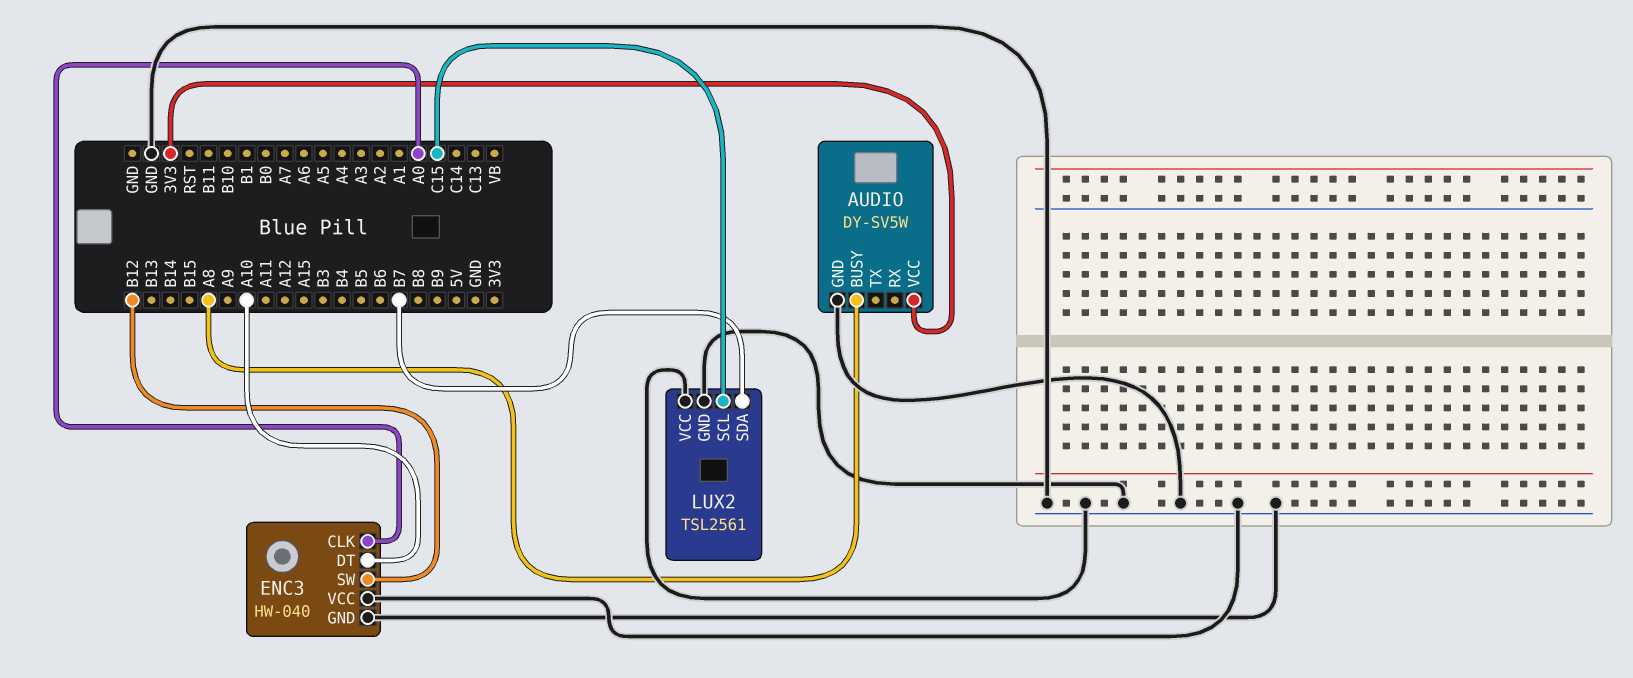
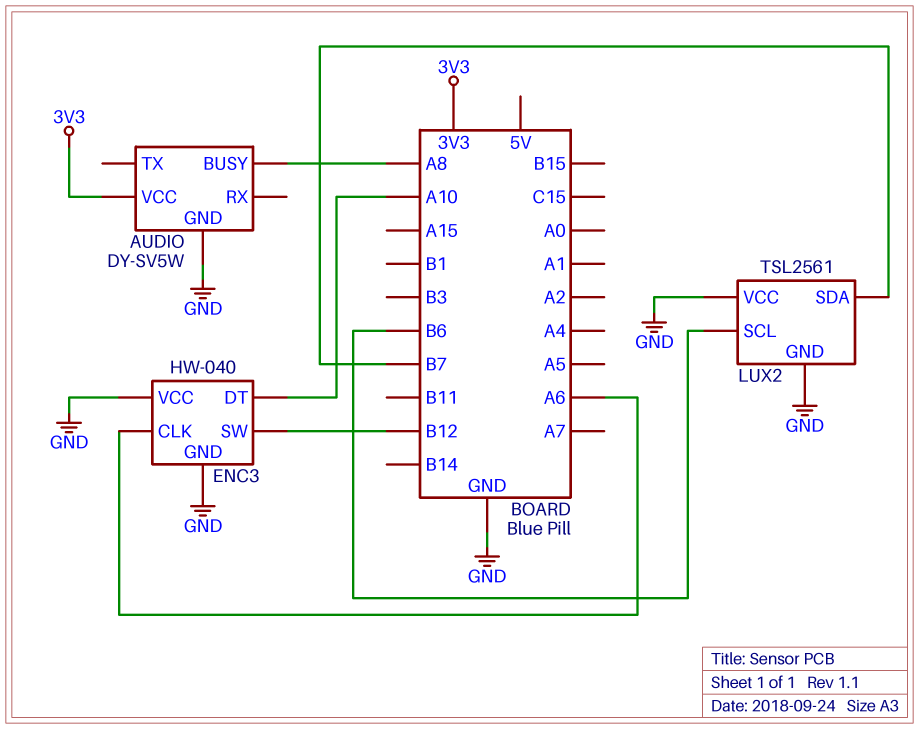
ENC3 pin CLK: A0 -> A6
LUX2 pin SCL: C15 -> B6

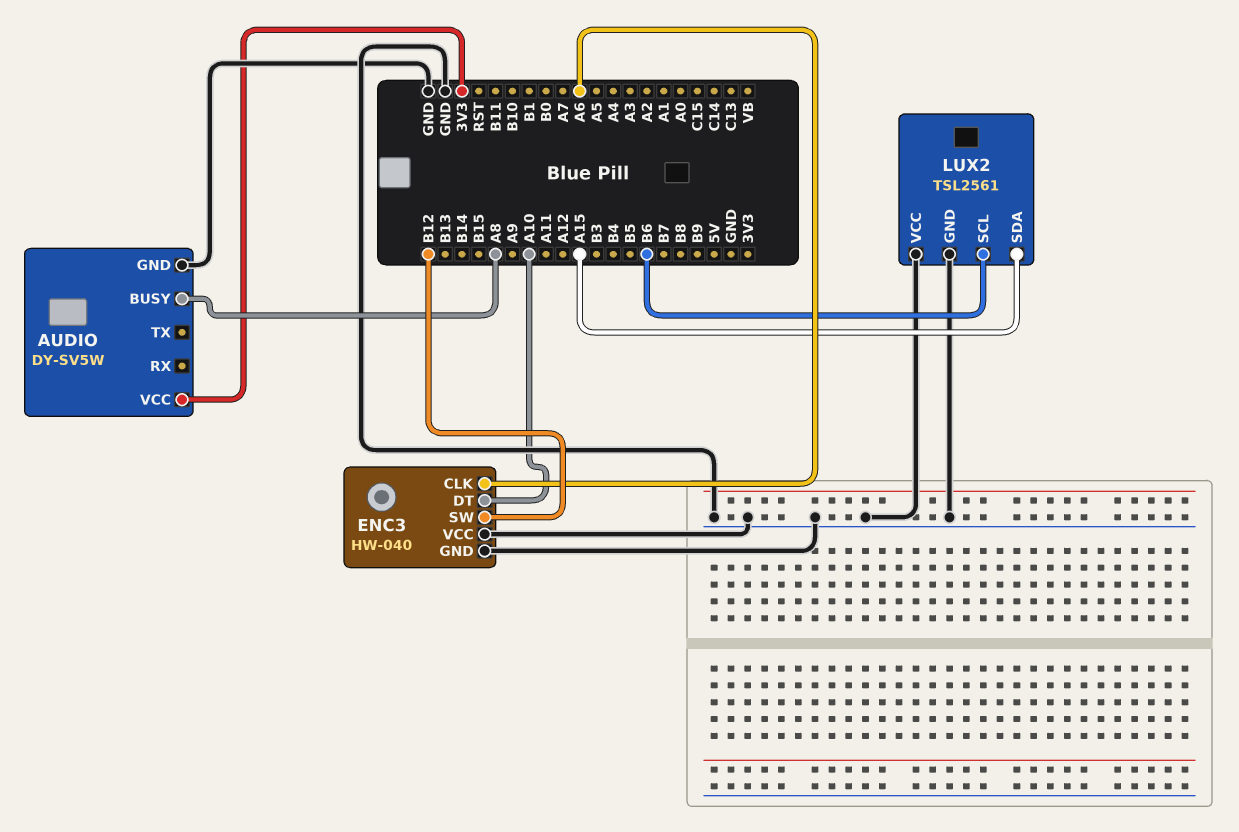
LUX2 pin SDA: B7 -> A15

